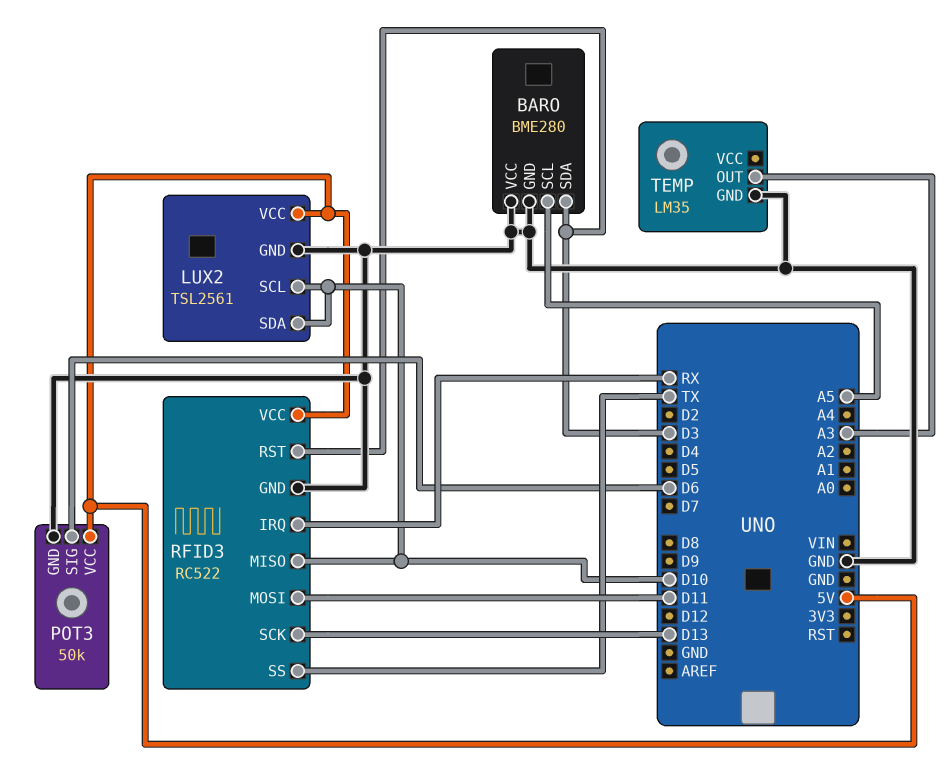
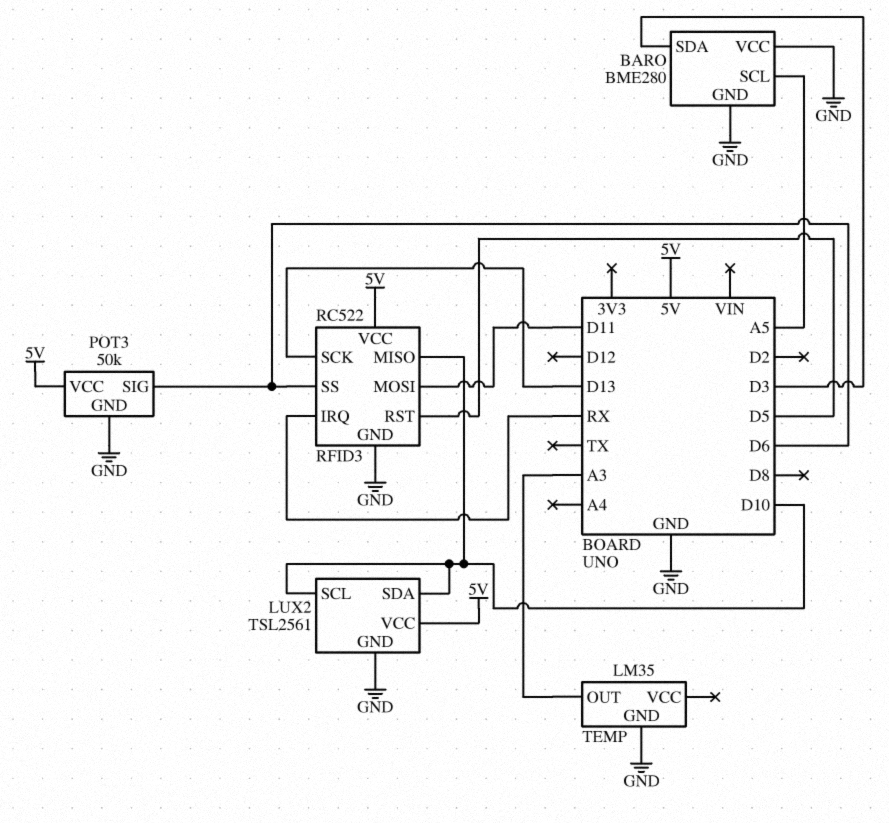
RFID3 pin RST: D3 -> D5
RFID3 pin SS: TX -> D6

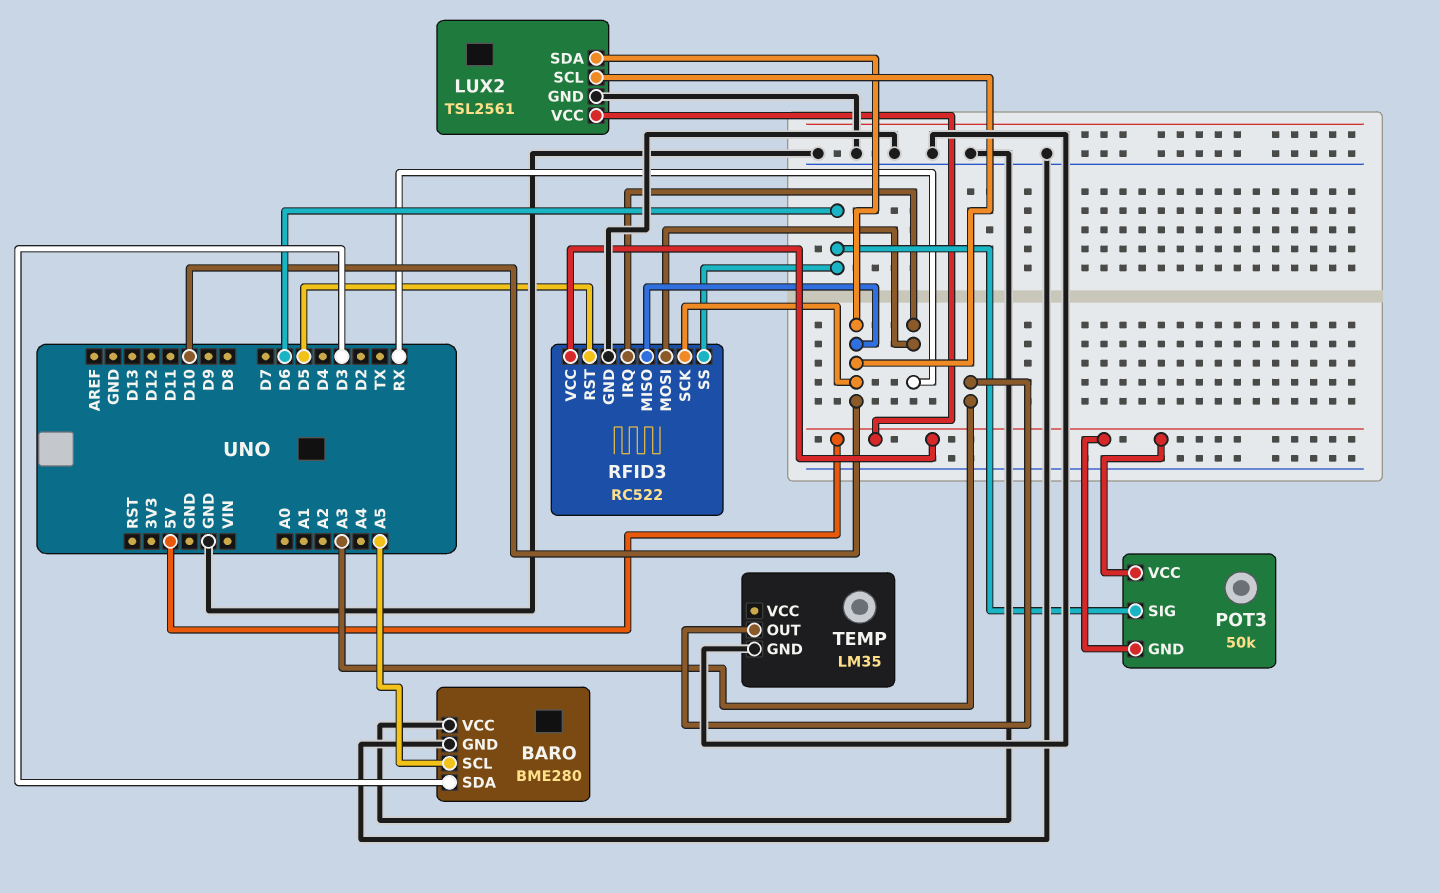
POT3 pin GND: GND -> 5V
RFID3 pin MOSI: D11 -> RX
RFID3 pin SCK: D13 -> D10

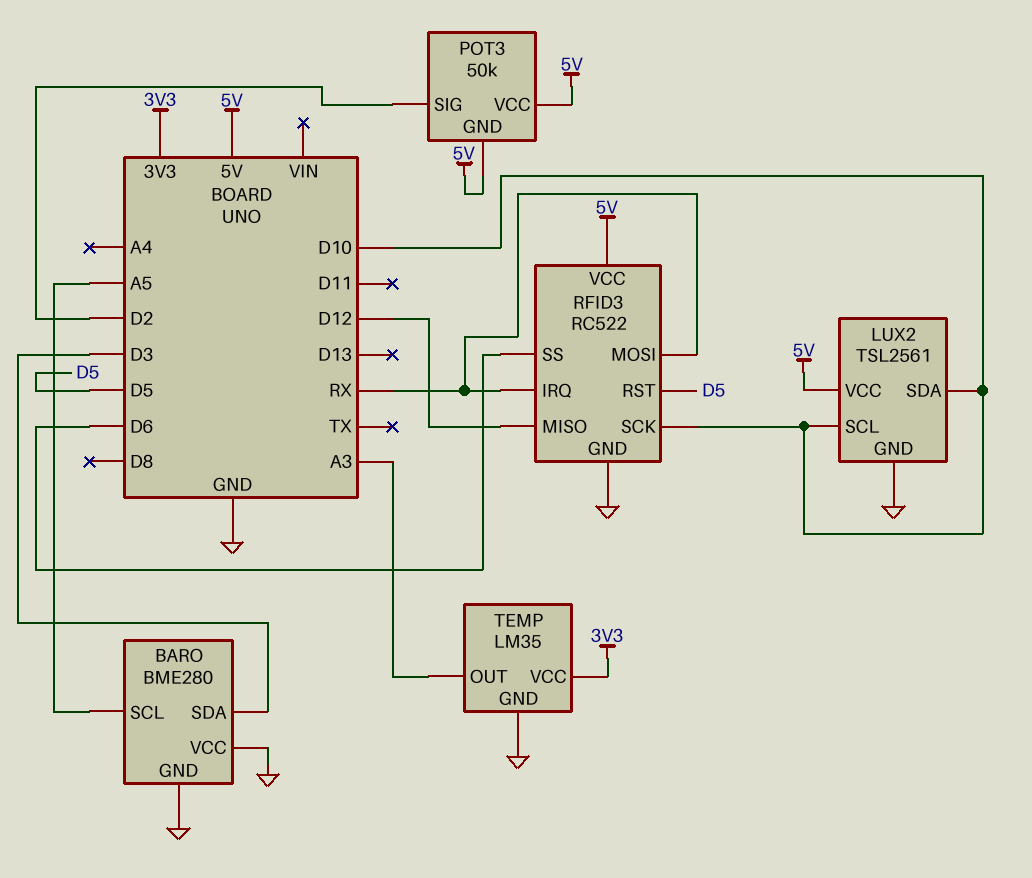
POT3 pin SIG: D6 -> D2
RFID3 pin MISO: D10 -> D12
TEMP pin VCC: none -> 3V3

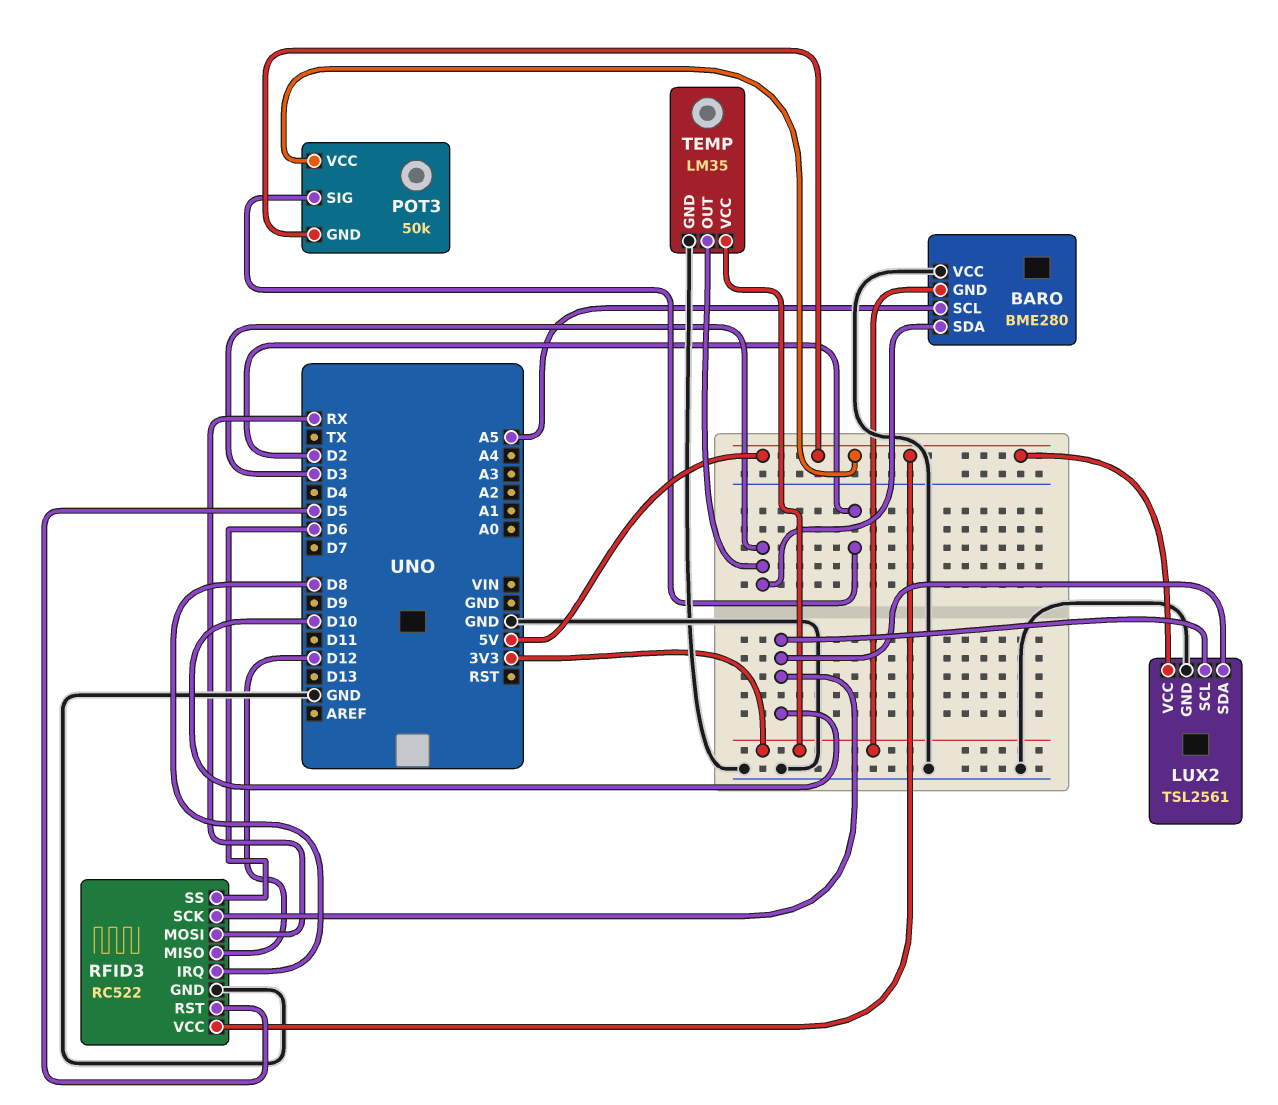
BARO pin GND: GND -> 3V3
RFID3 pin IRQ: RX -> D8
TEMP pin OUT: A3 -> D3

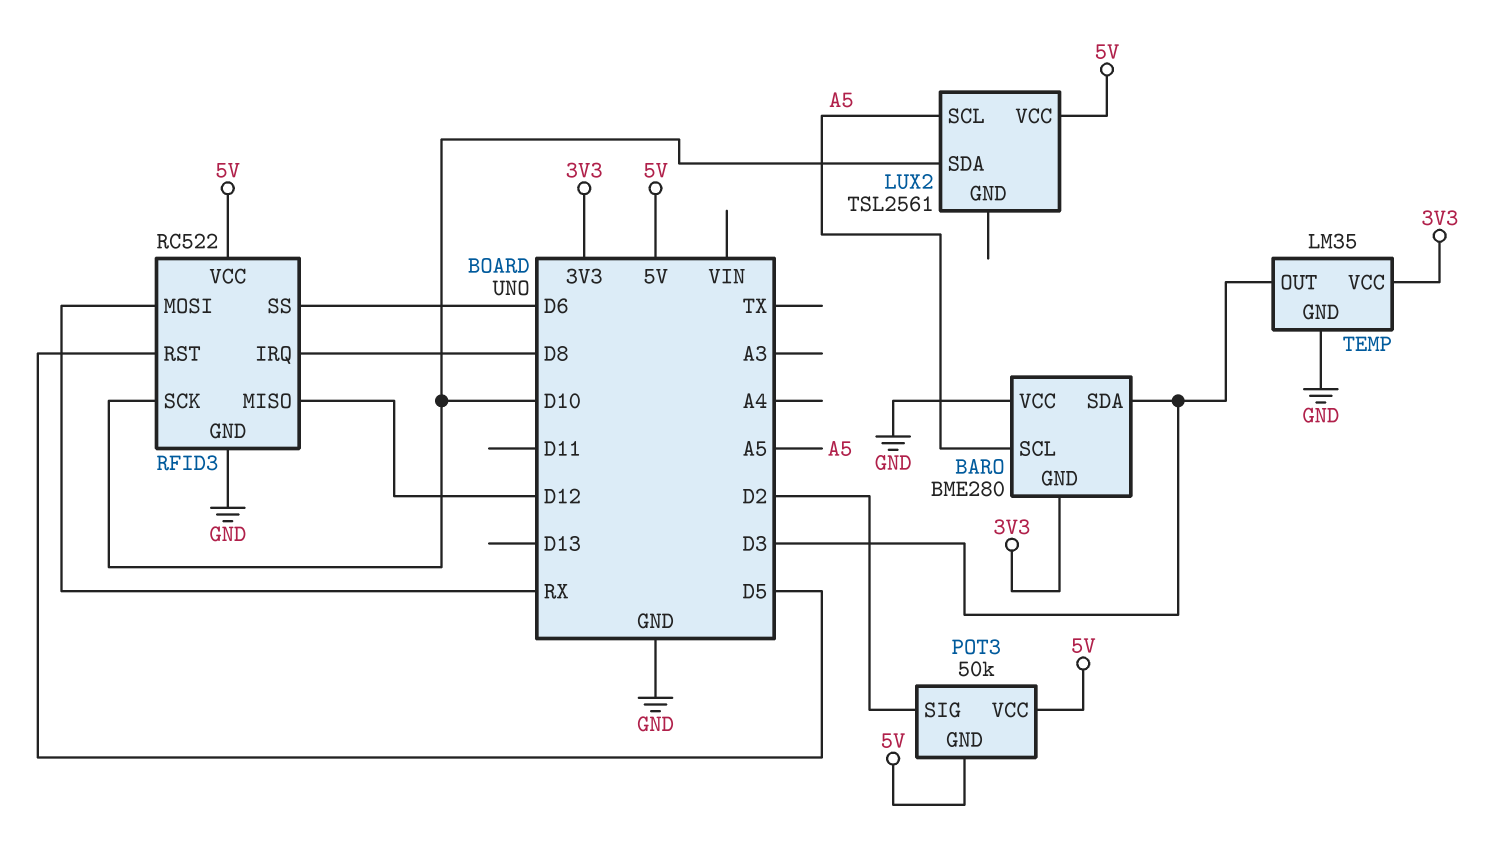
LUX2 pin GND: GND -> none
LUX2 pin SCL: D10 -> A5

